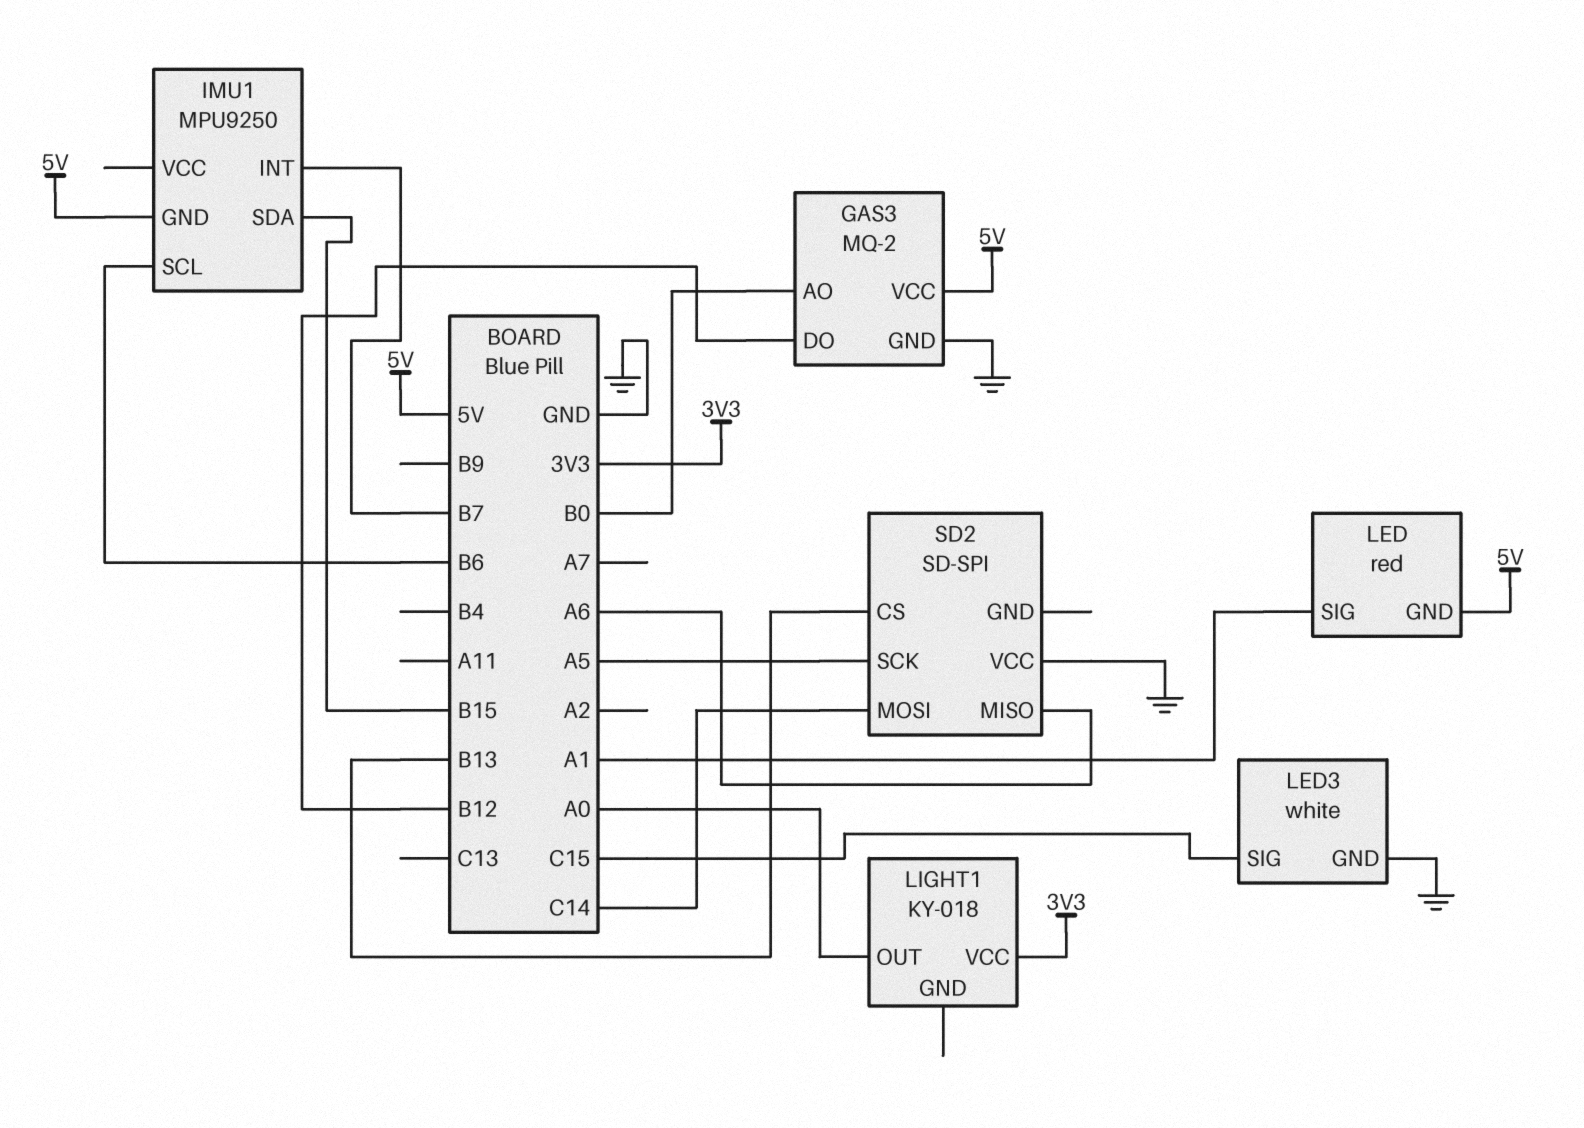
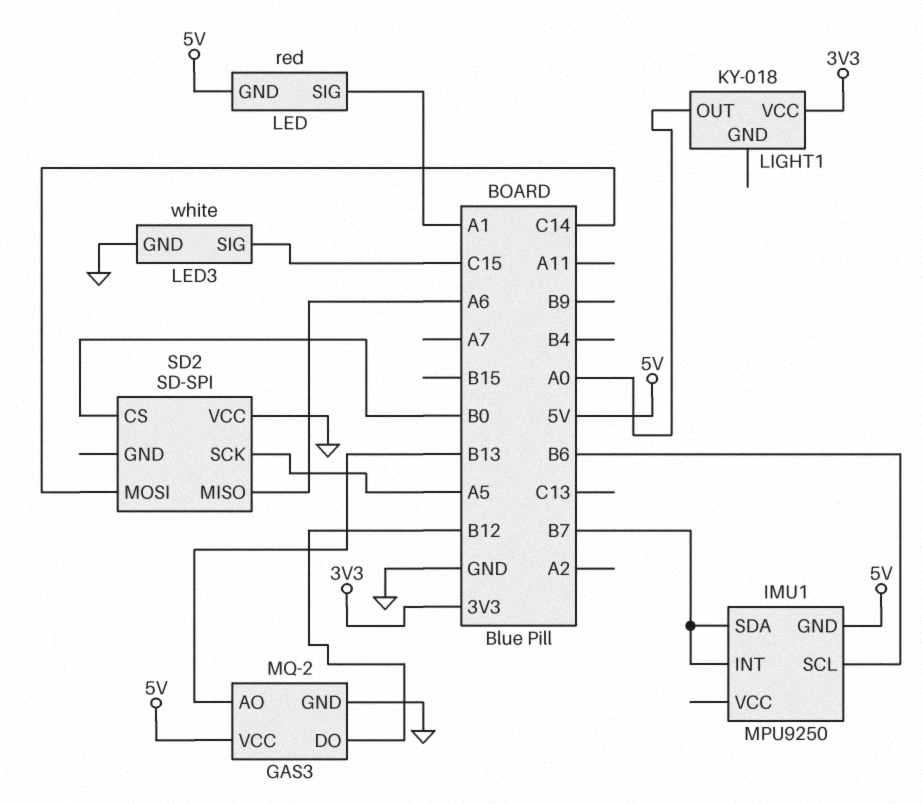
GAS3 pin AO: B0 -> B13
IMU1 pin SDA: B15 -> B7
SD2 pin CS: B13 -> B0

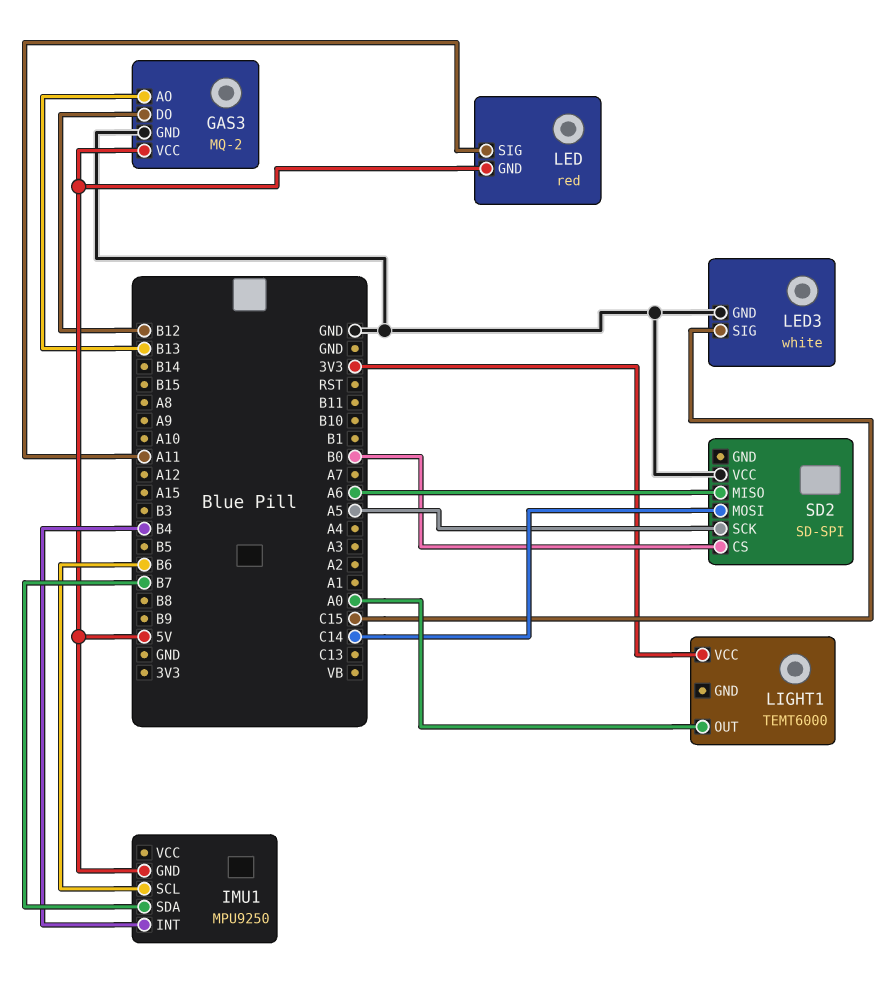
IMU1 pin INT: B7 -> B4
LED pin SIG: A1 -> A11
LIGHT1: KY-018 -> TEMT6000

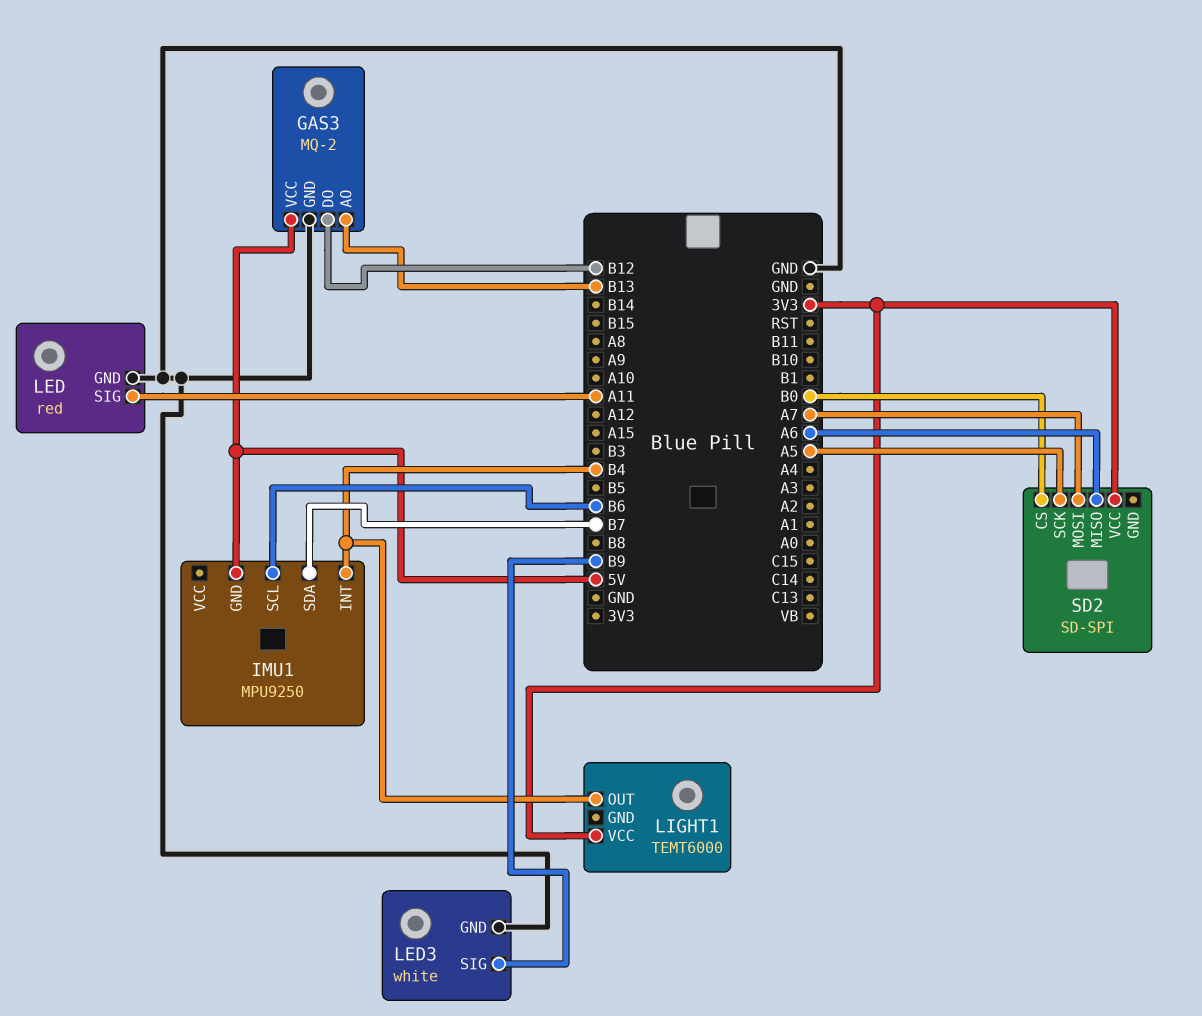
LED pin GND: 5V -> GND
LED3 pin SIG: C15 -> B9
LIGHT1 pin OUT: A0 -> B4
SD2 pin MOSI: C14 -> A7
SD2 pin VCC: GND -> 3V3

